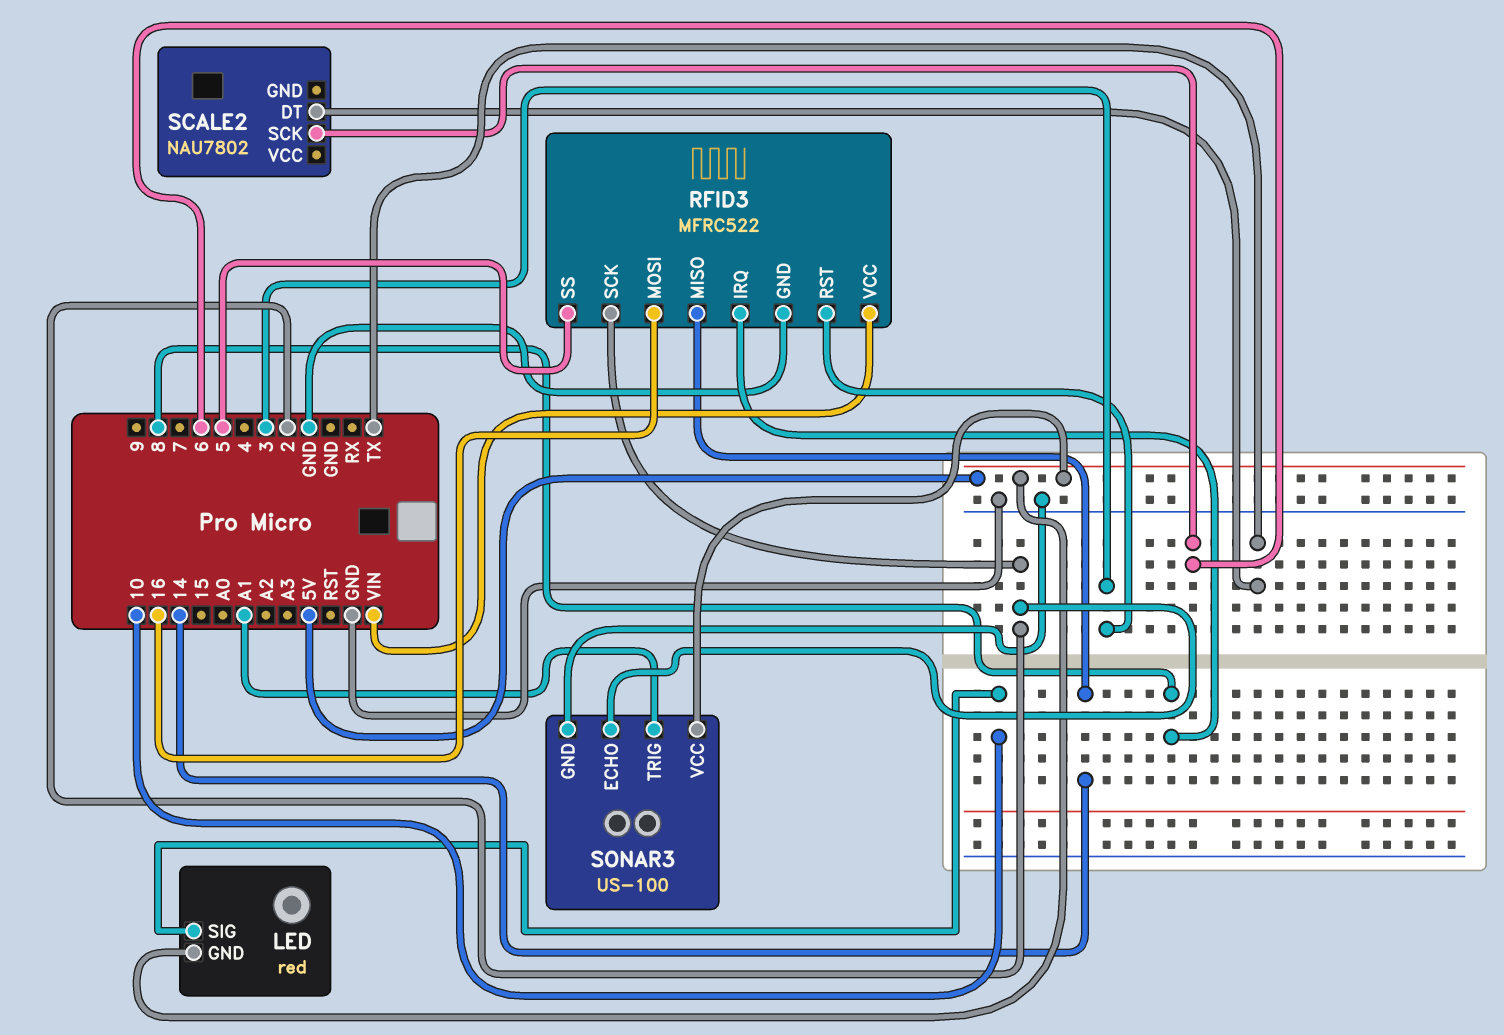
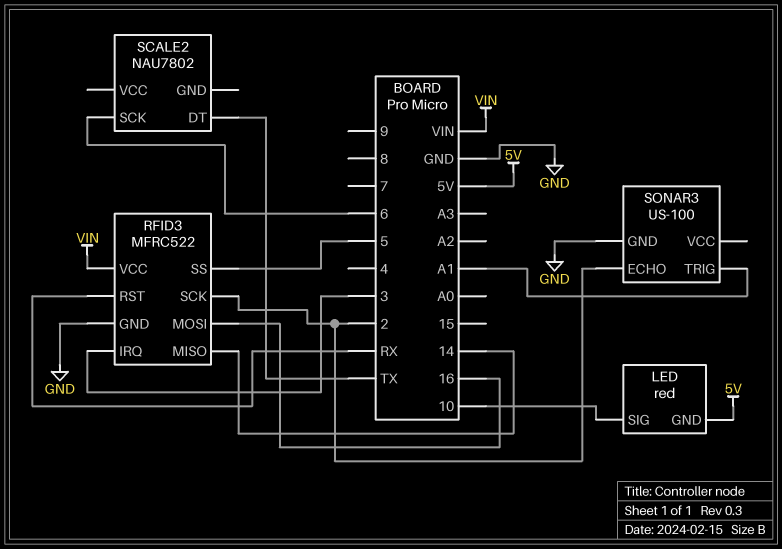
RFID3 pin IRQ: 8 -> 3
RFID3 pin RST: 3 -> RX
SONAR3 pin VCC: 5V -> none

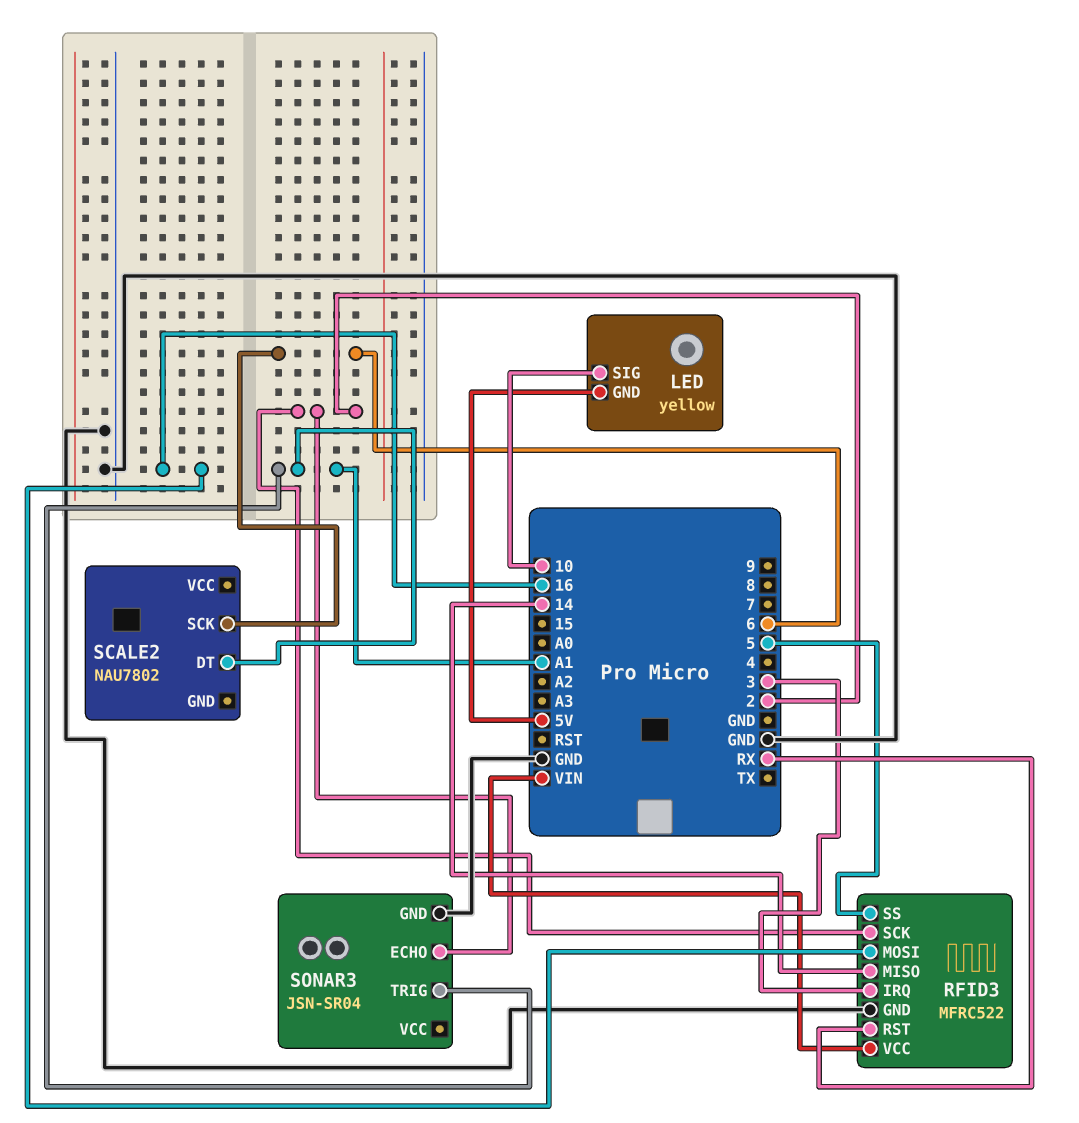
LED: red -> yellow
SCALE2 pin DT: TX -> A1
SONAR3: US-100 -> JSN-SR04

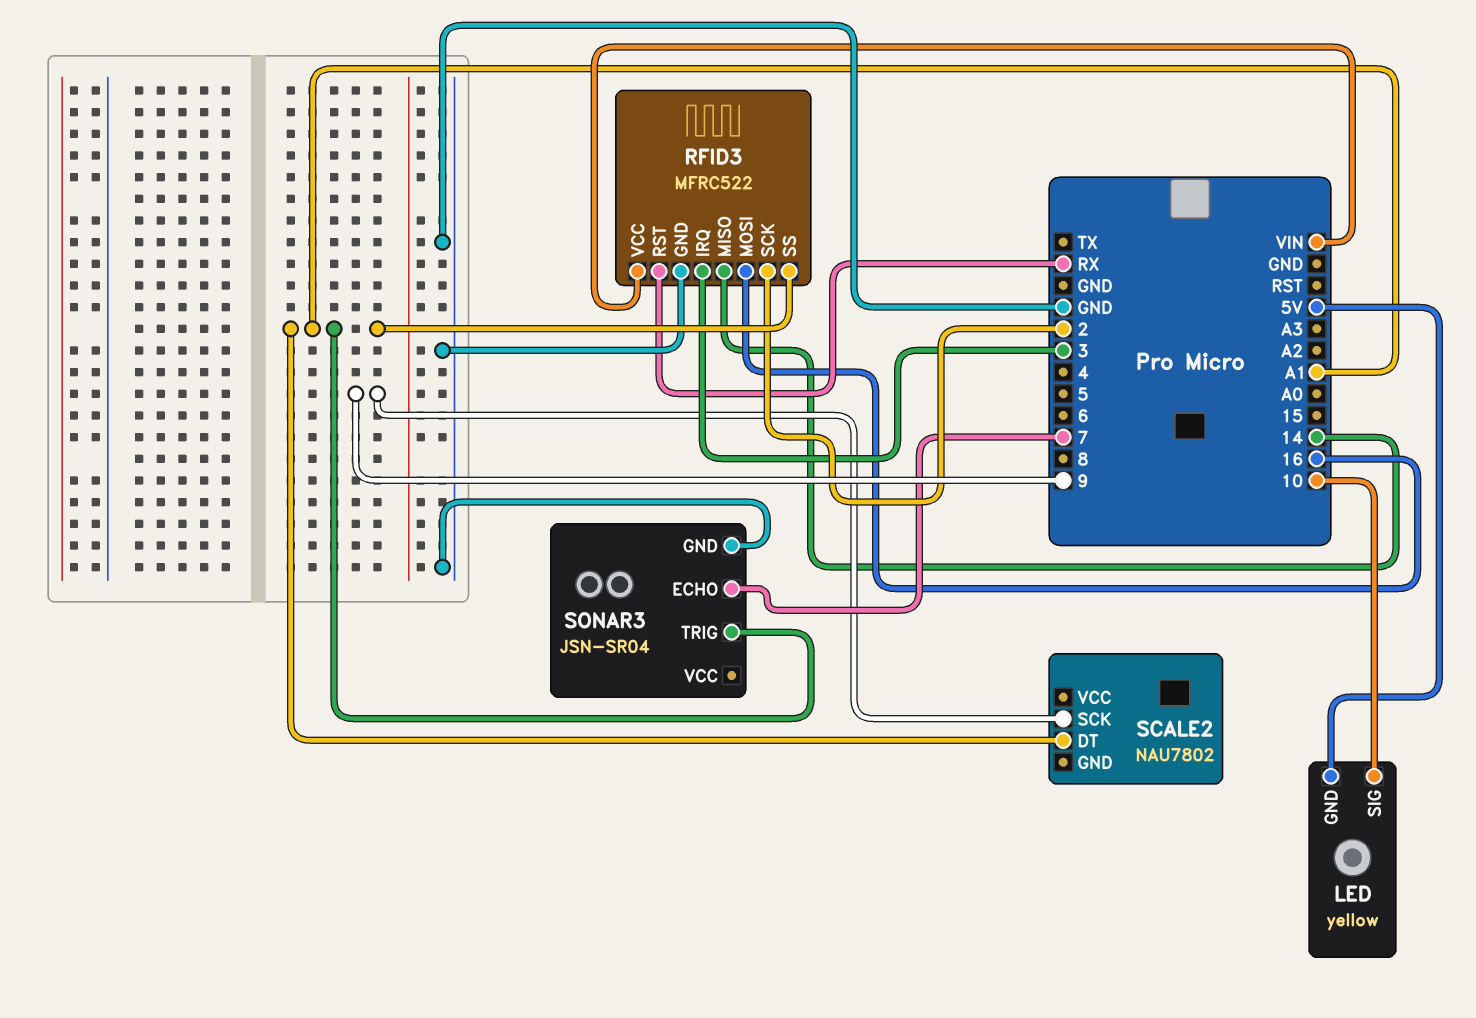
RFID3 pin SS: 5 -> A1
SCALE2 pin SCK: 6 -> 9
SONAR3 pin ECHO: 2 -> 7

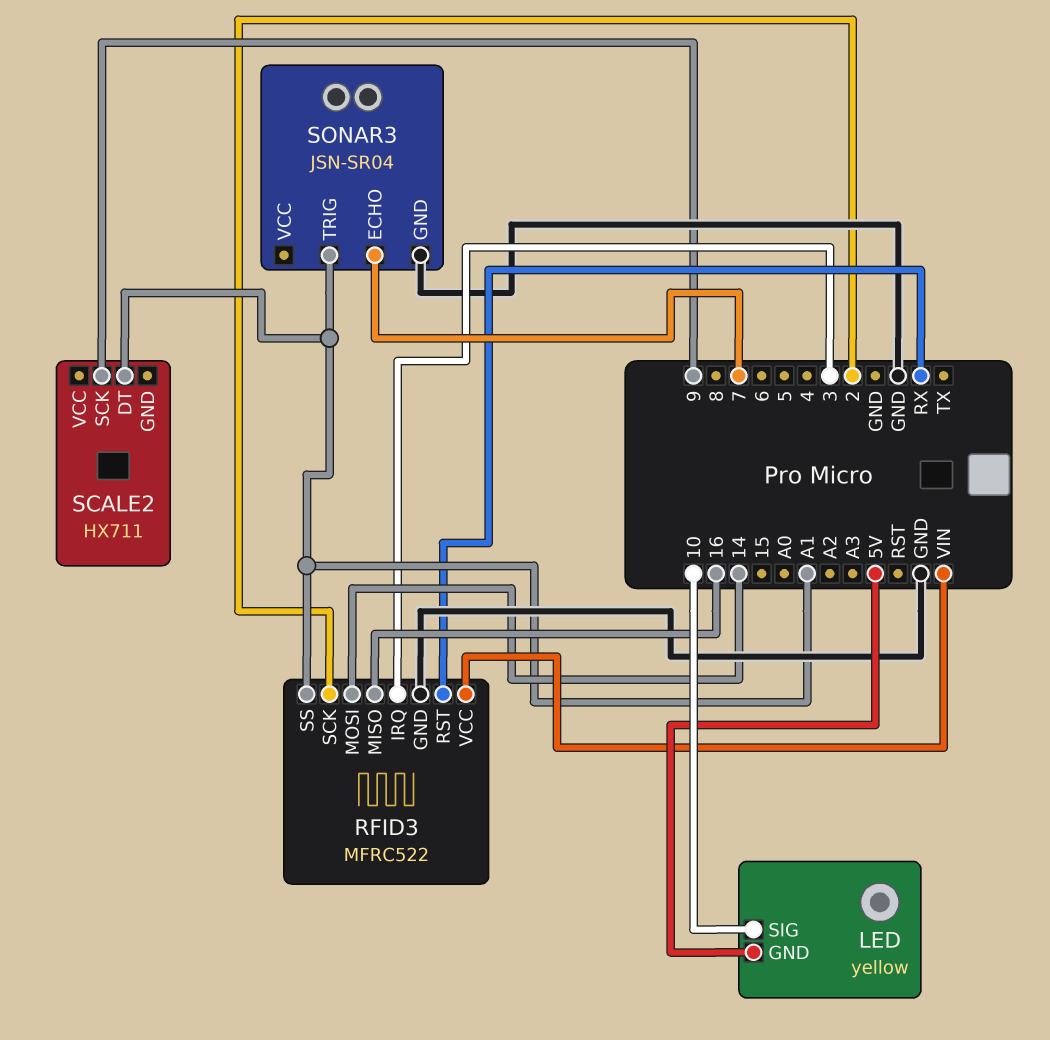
RFID3 pin MISO: 14 -> 16
RFID3 pin MOSI: 16 -> 14
SCALE2: NAU7802 -> HX711

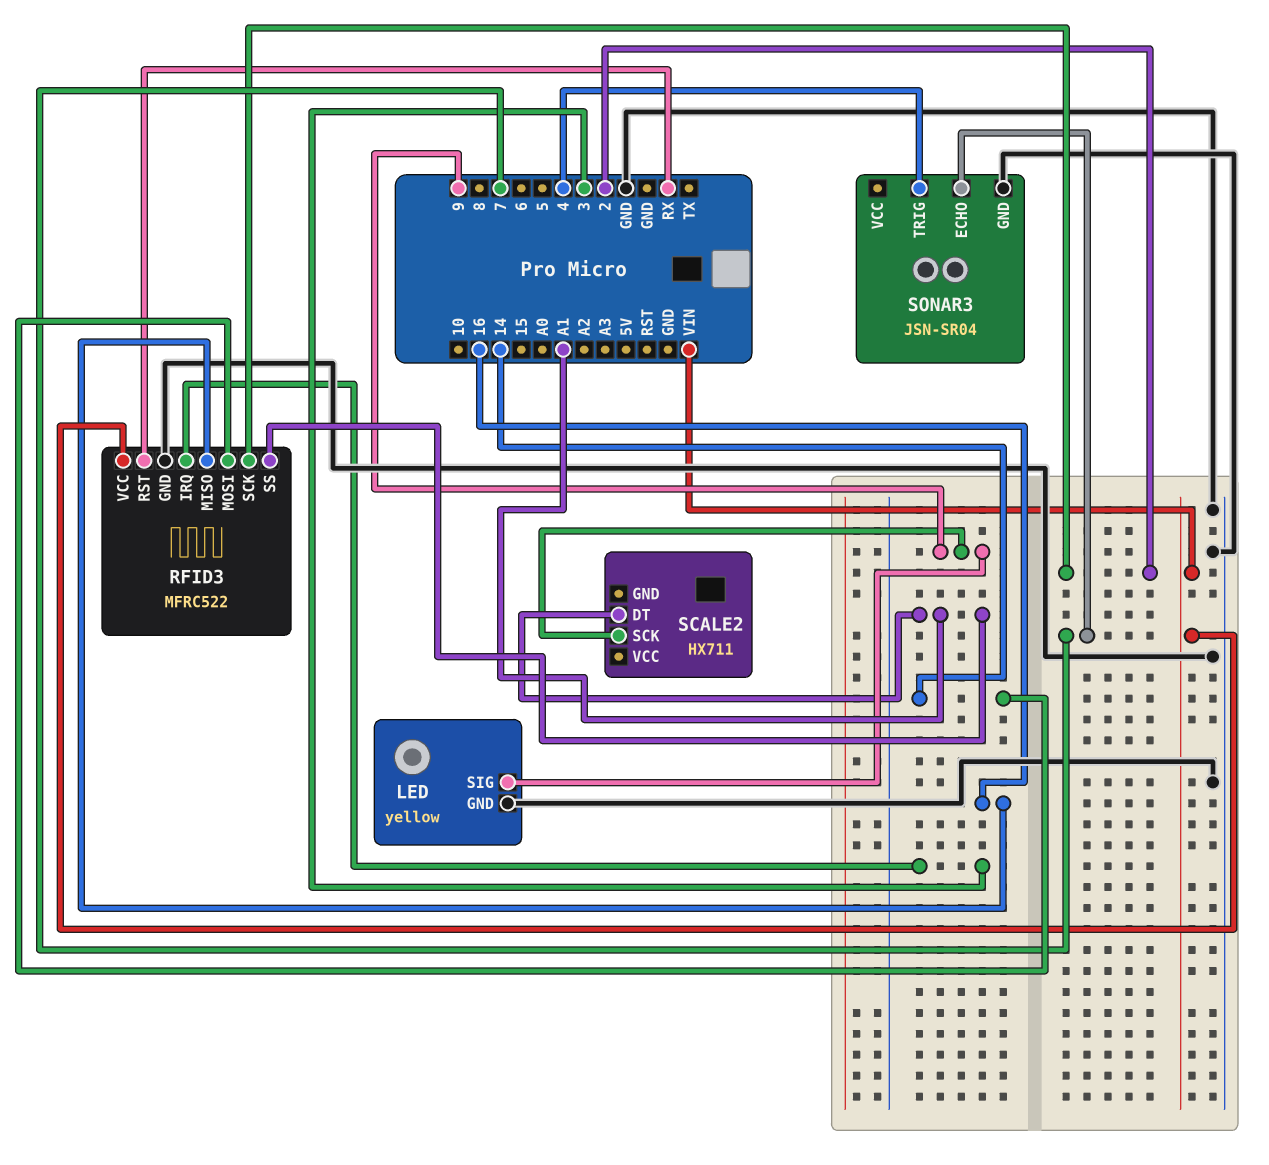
LED pin GND: 5V -> GND
LED pin SIG: 10 -> 9
SONAR3 pin TRIG: A1 -> 4

